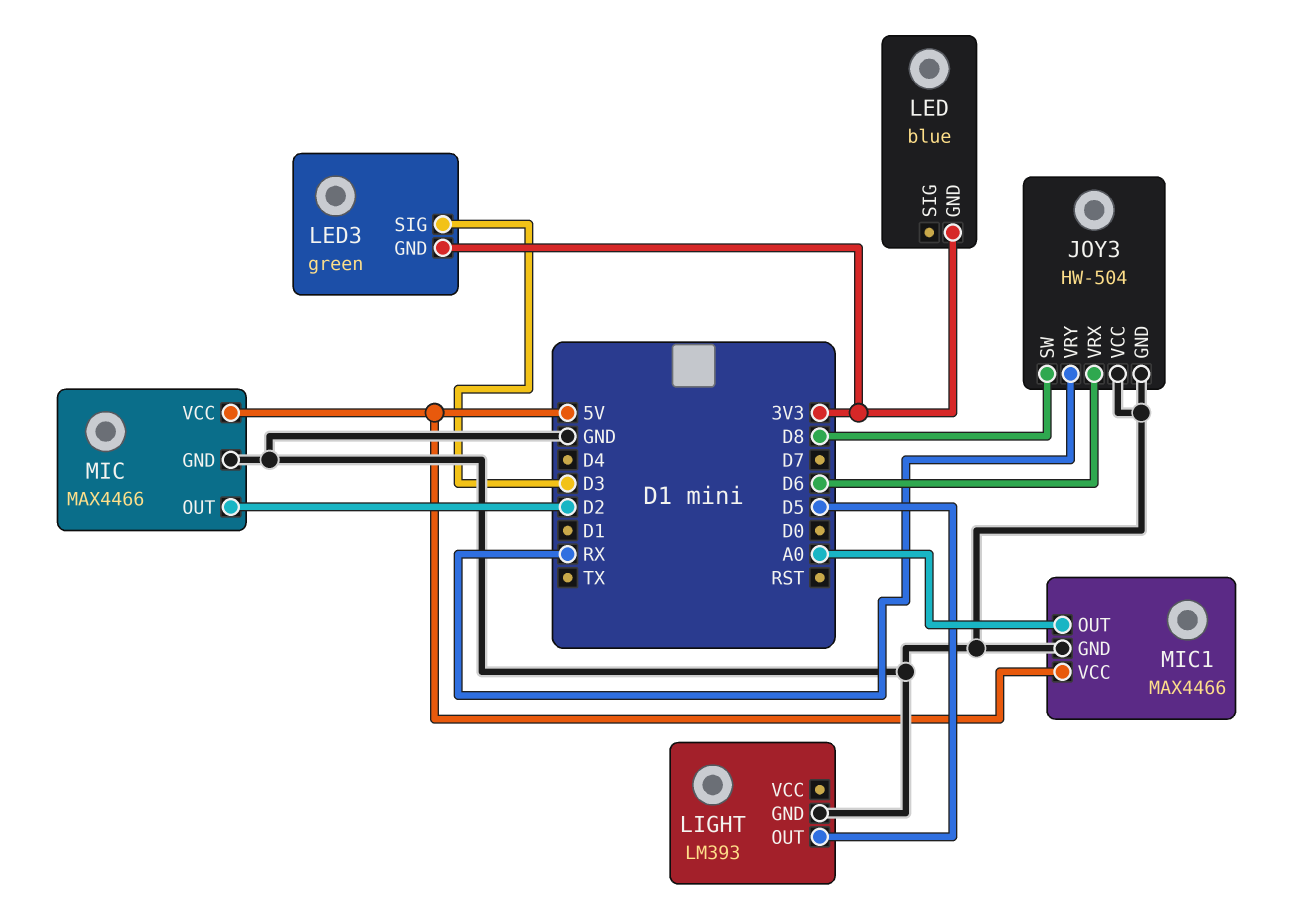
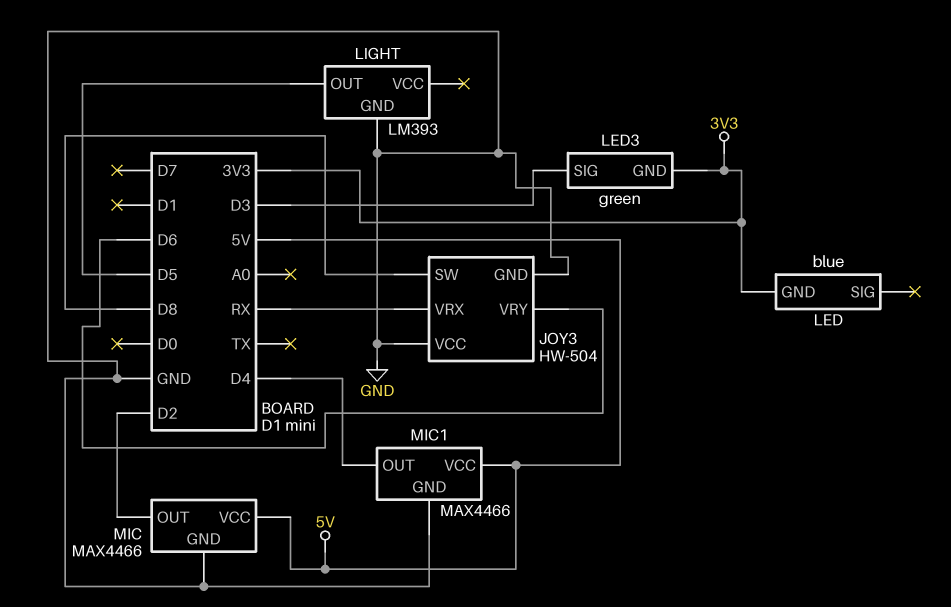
JOY3 pin VRX: D6 -> RX
JOY3 pin VRY: RX -> D6
MIC1 pin OUT: A0 -> D4

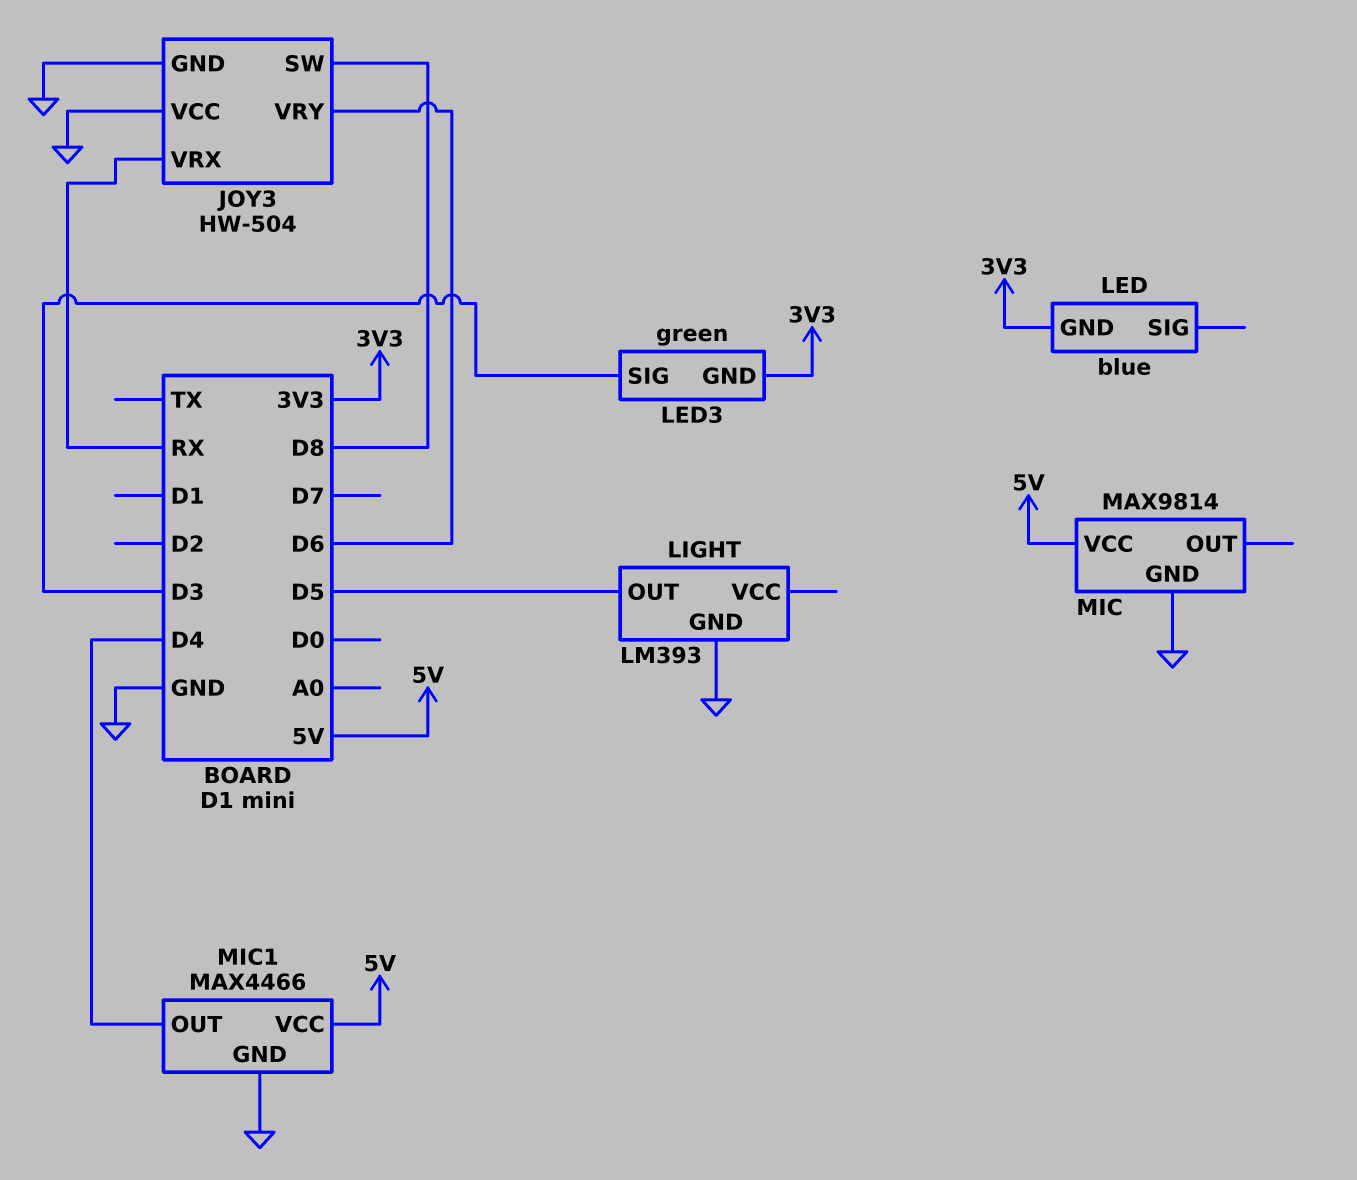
MIC: MAX4466 -> MAX9814
MIC pin OUT: D2 -> none

